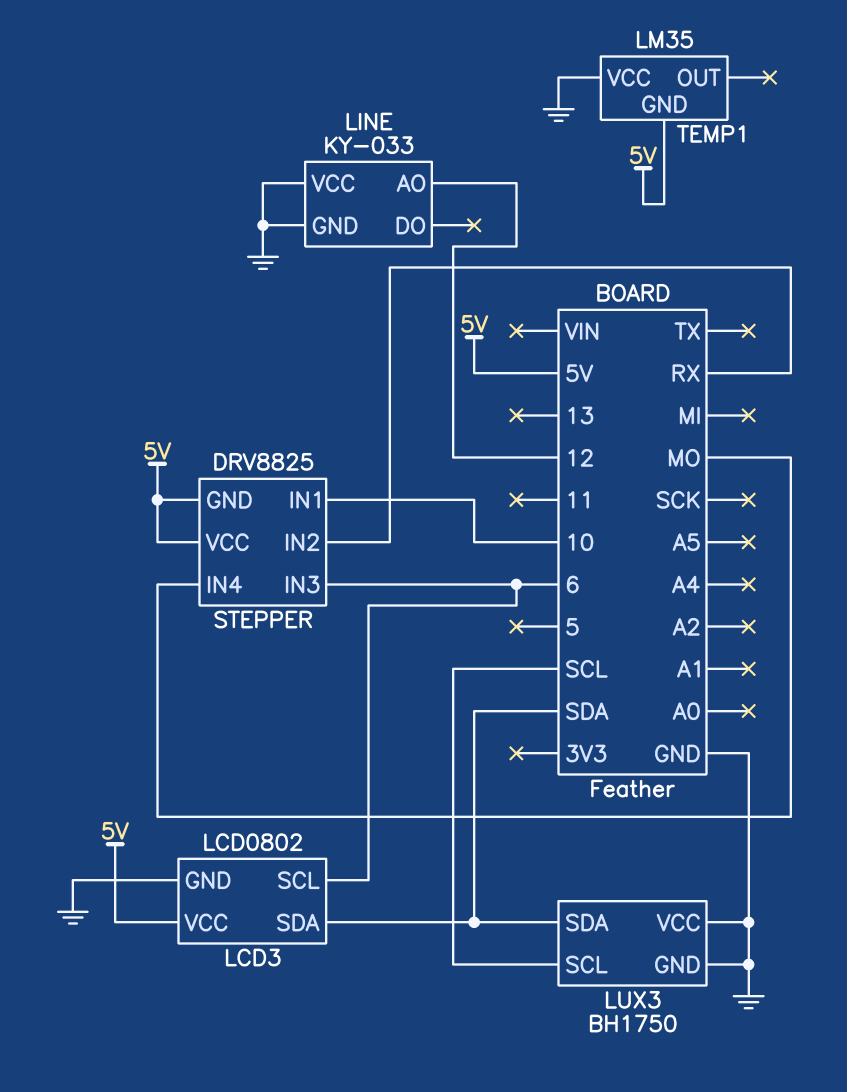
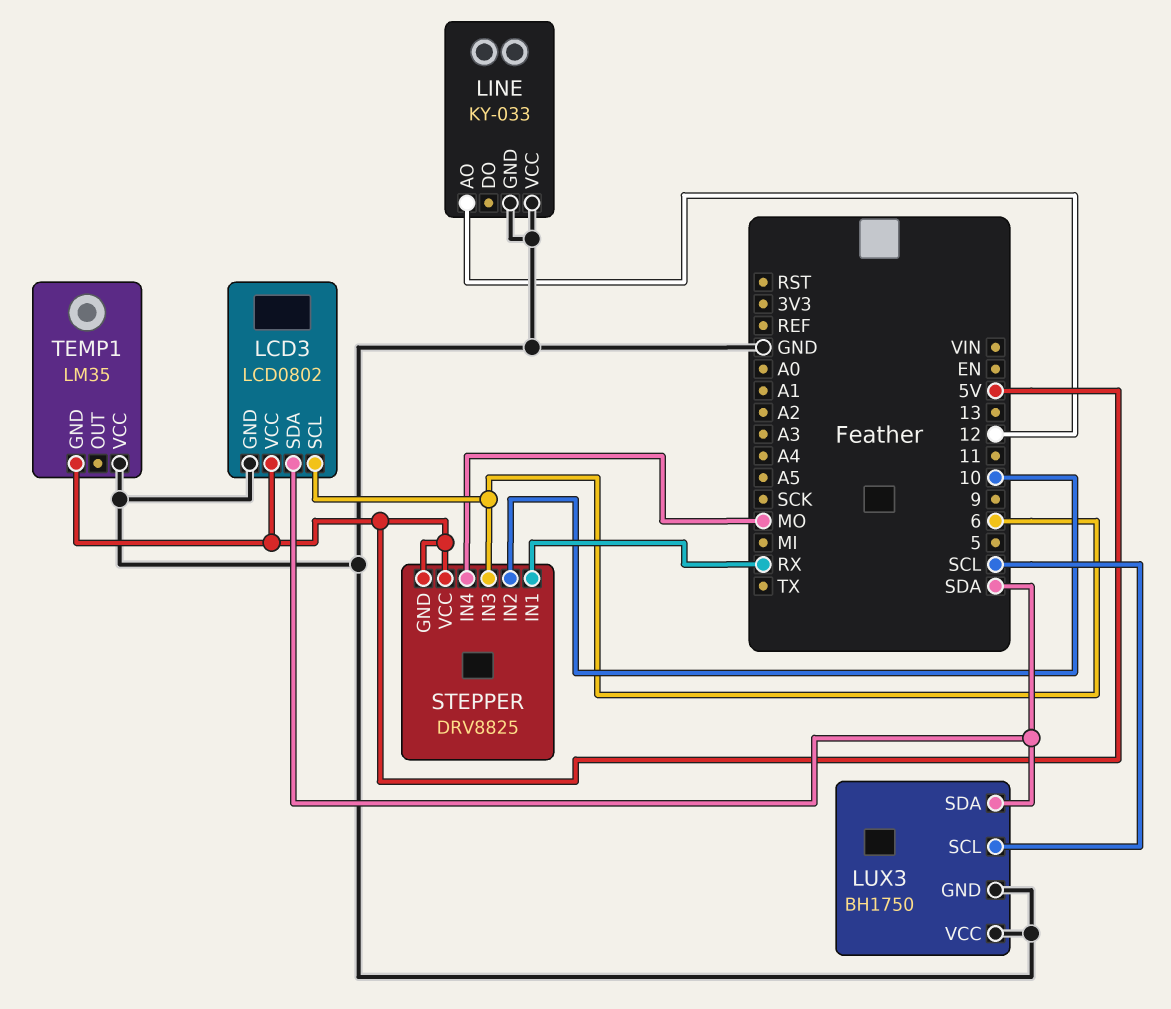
STEPPER pin IN1: 10 -> RX
STEPPER pin IN2: RX -> 10

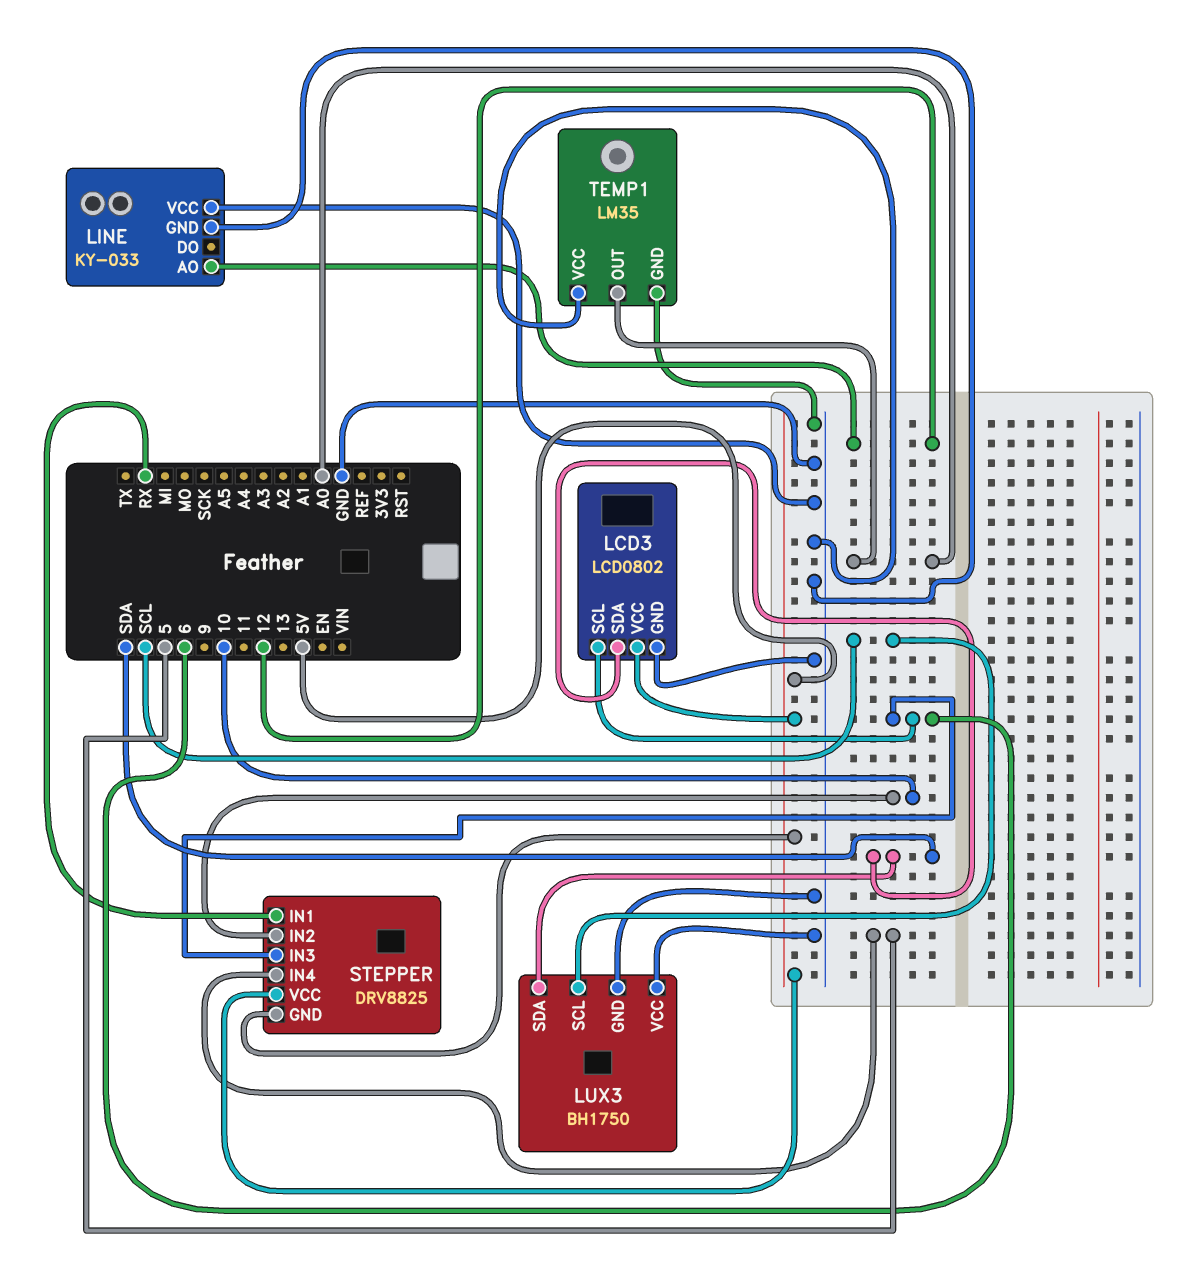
STEPPER pin IN4: MO -> 5
TEMP1 pin GND: 5V -> GND
TEMP1 pin OUT: none -> A0

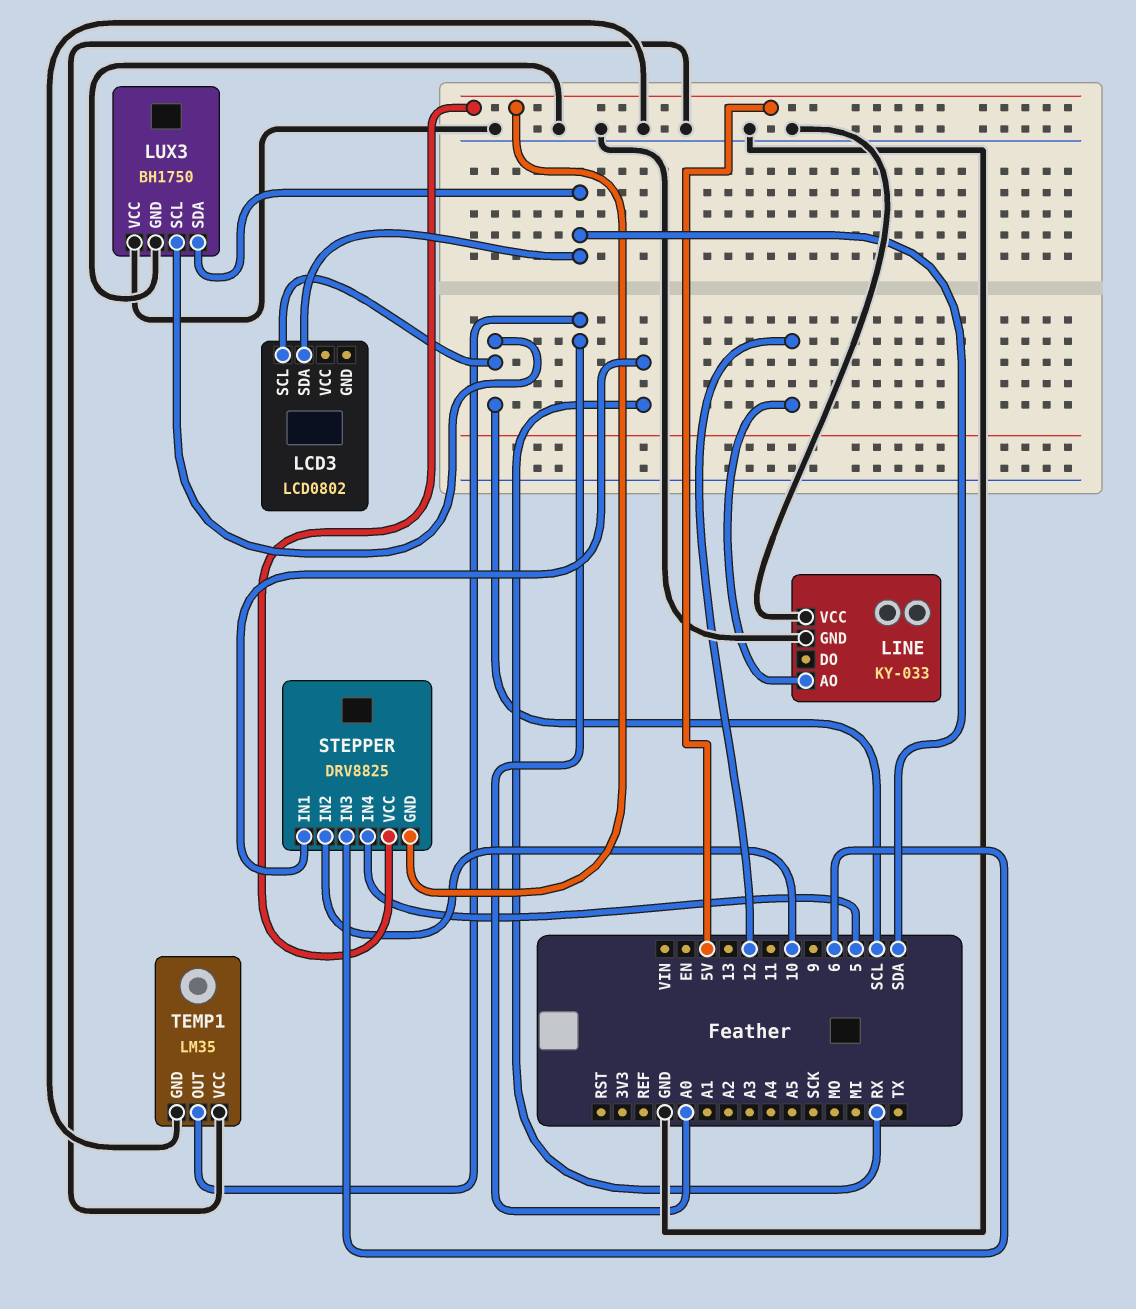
LCD3 pin GND: GND -> none
LCD3 pin SCL: 6 -> SCL
LCD3 pin VCC: 5V -> none

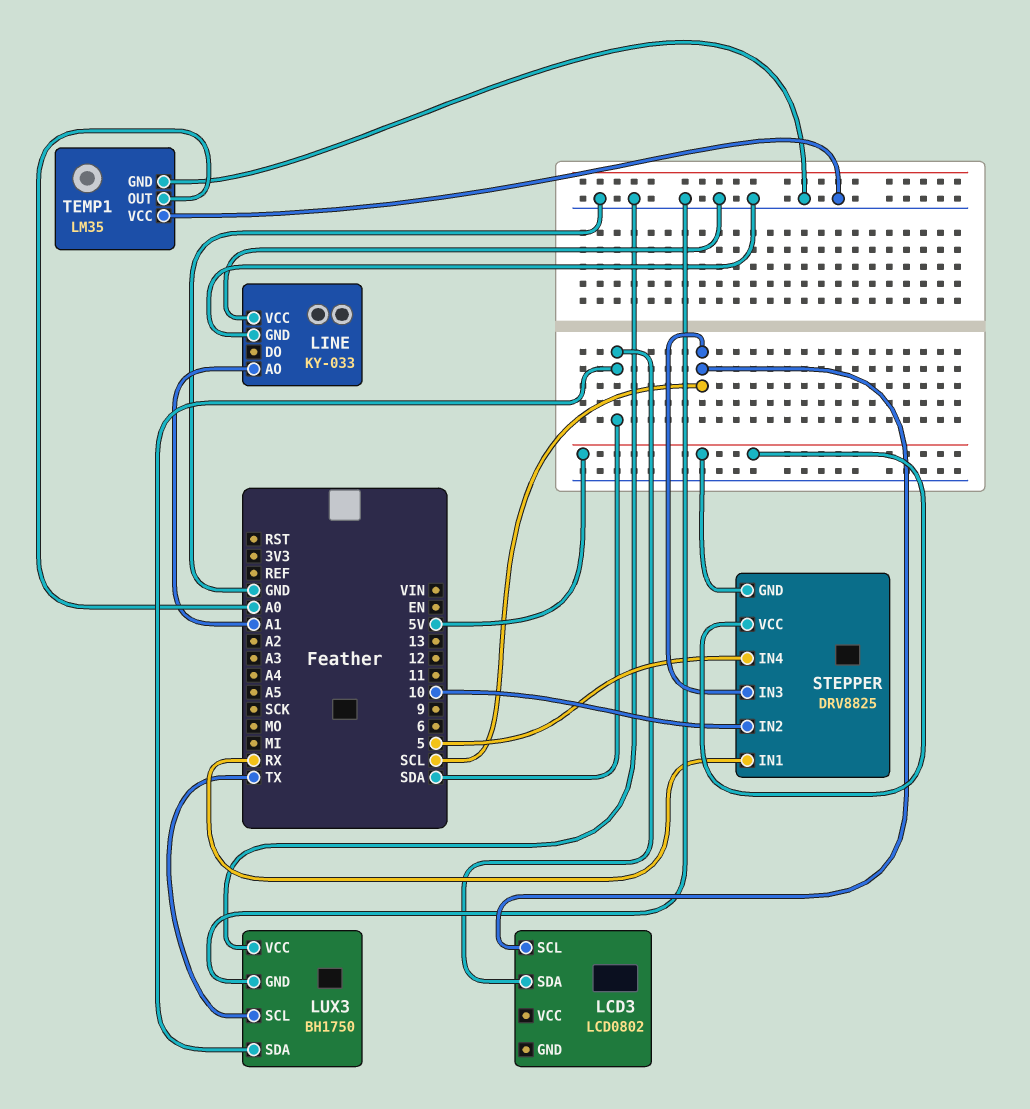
LINE pin AO: 12 -> A1
LUX3 pin SCL: SCL -> TX
STEPPER pin IN3: 6 -> SCL

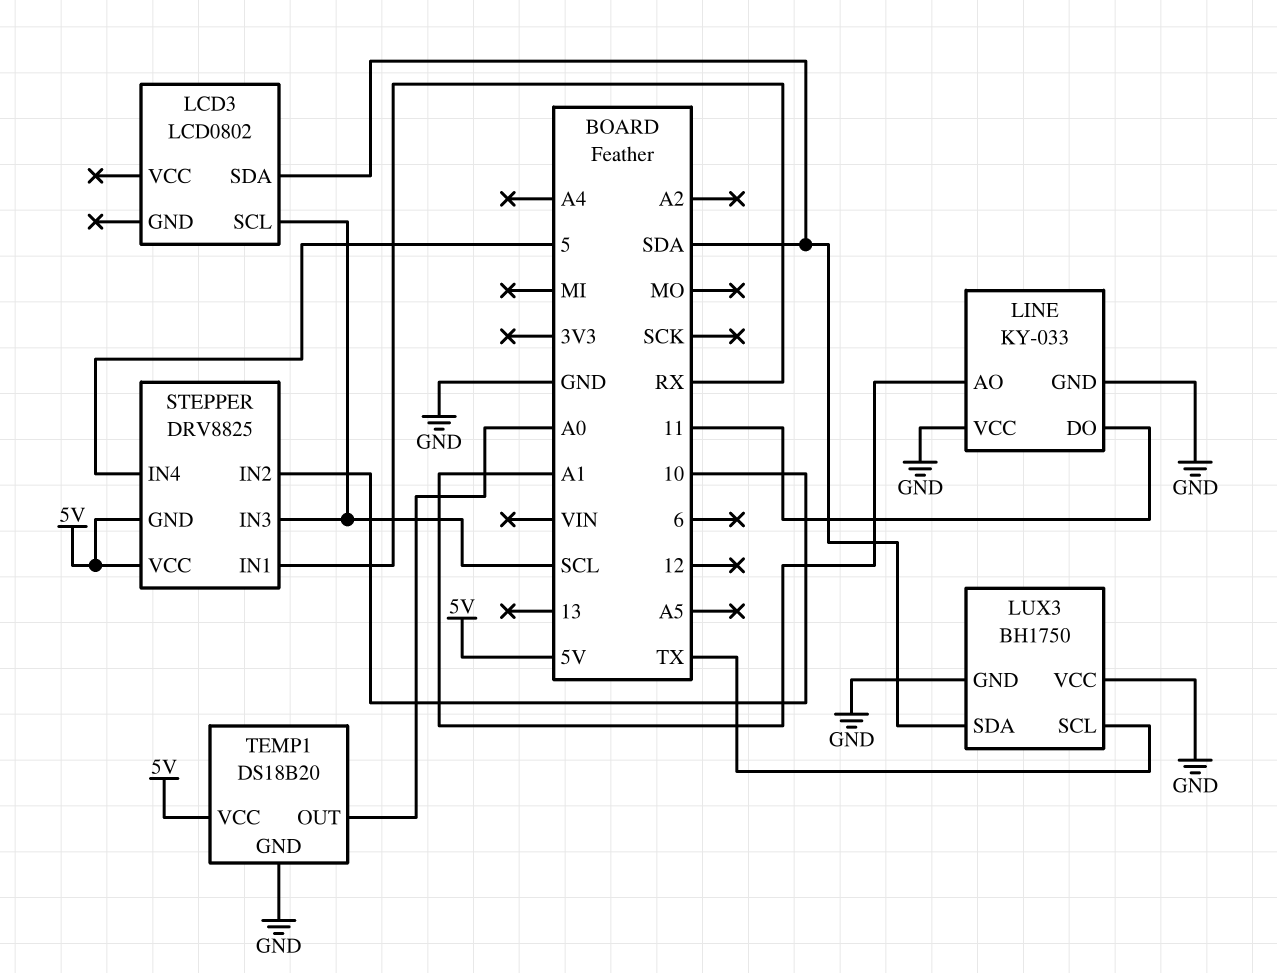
LINE pin DO: none -> 11
TEMP1: LM35 -> DS18B20
TEMP1 pin VCC: GND -> 5V

